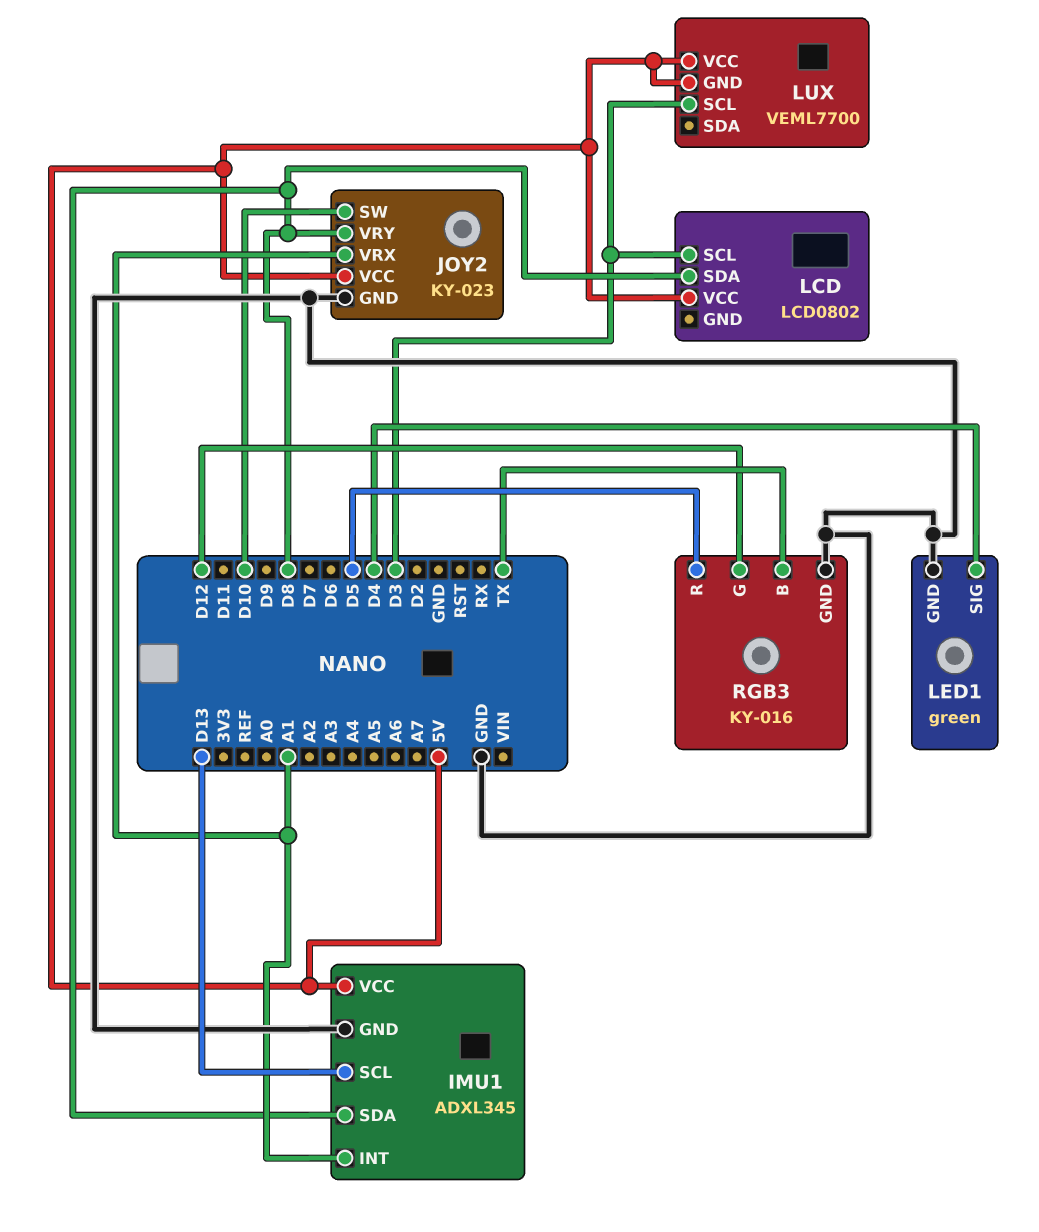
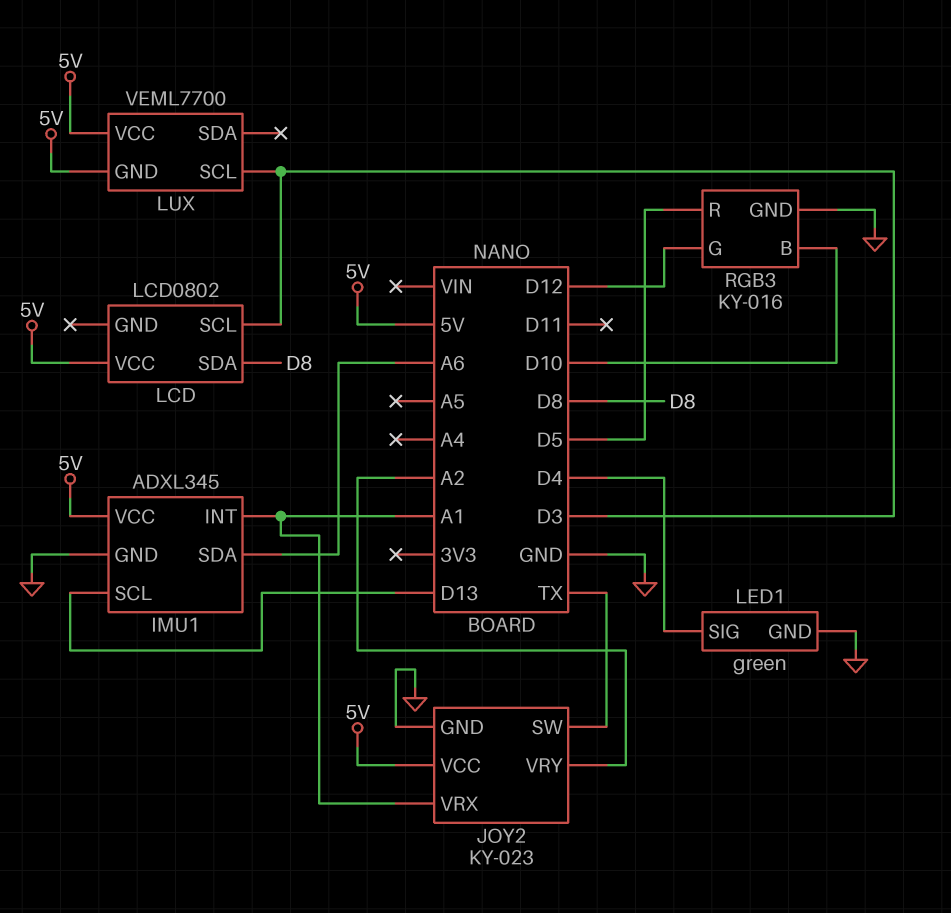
IMU1 pin SDA: D8 -> A6
JOY2 pin SW: D10 -> TX
JOY2 pin VRY: D8 -> A2
RGB3 pin B: TX -> D10

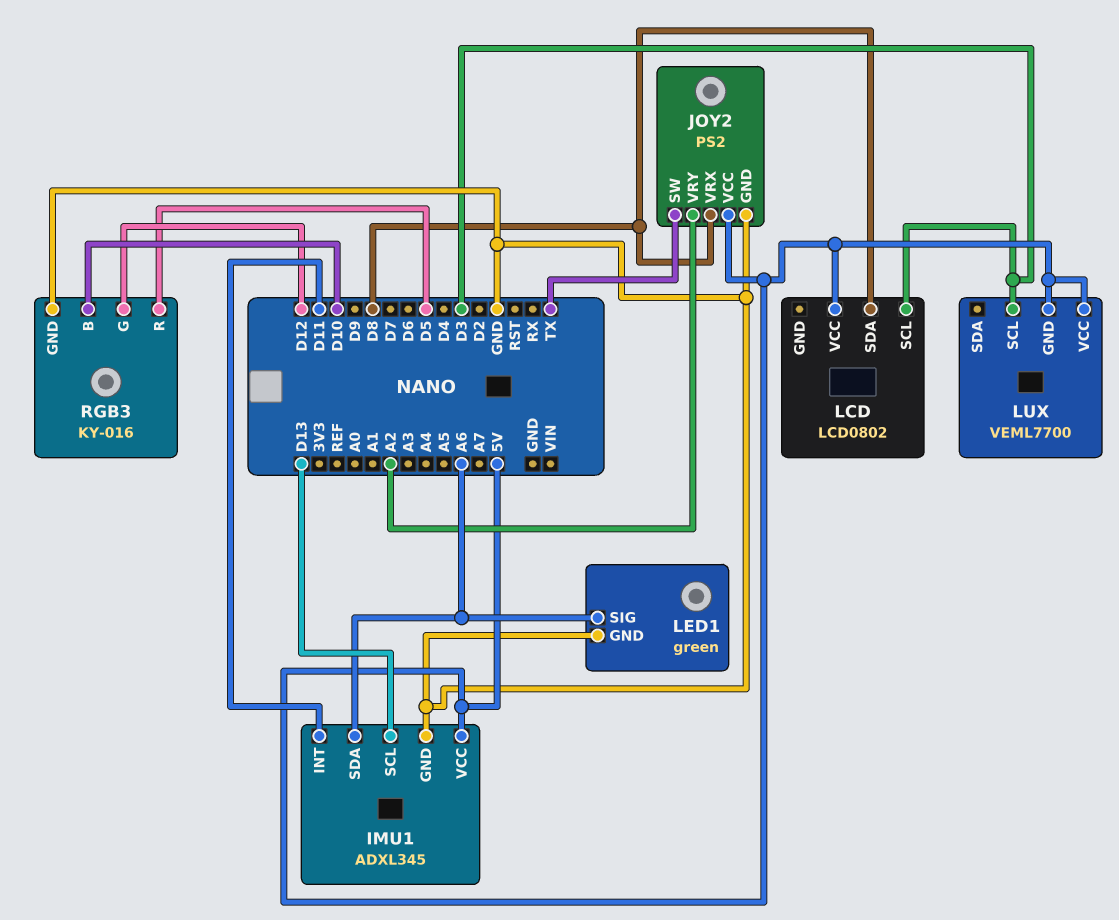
IMU1 pin INT: A1 -> D11
JOY2: KY-023 -> PS2
JOY2 pin VRX: A1 -> D8
LED1 pin SIG: D4 -> A6

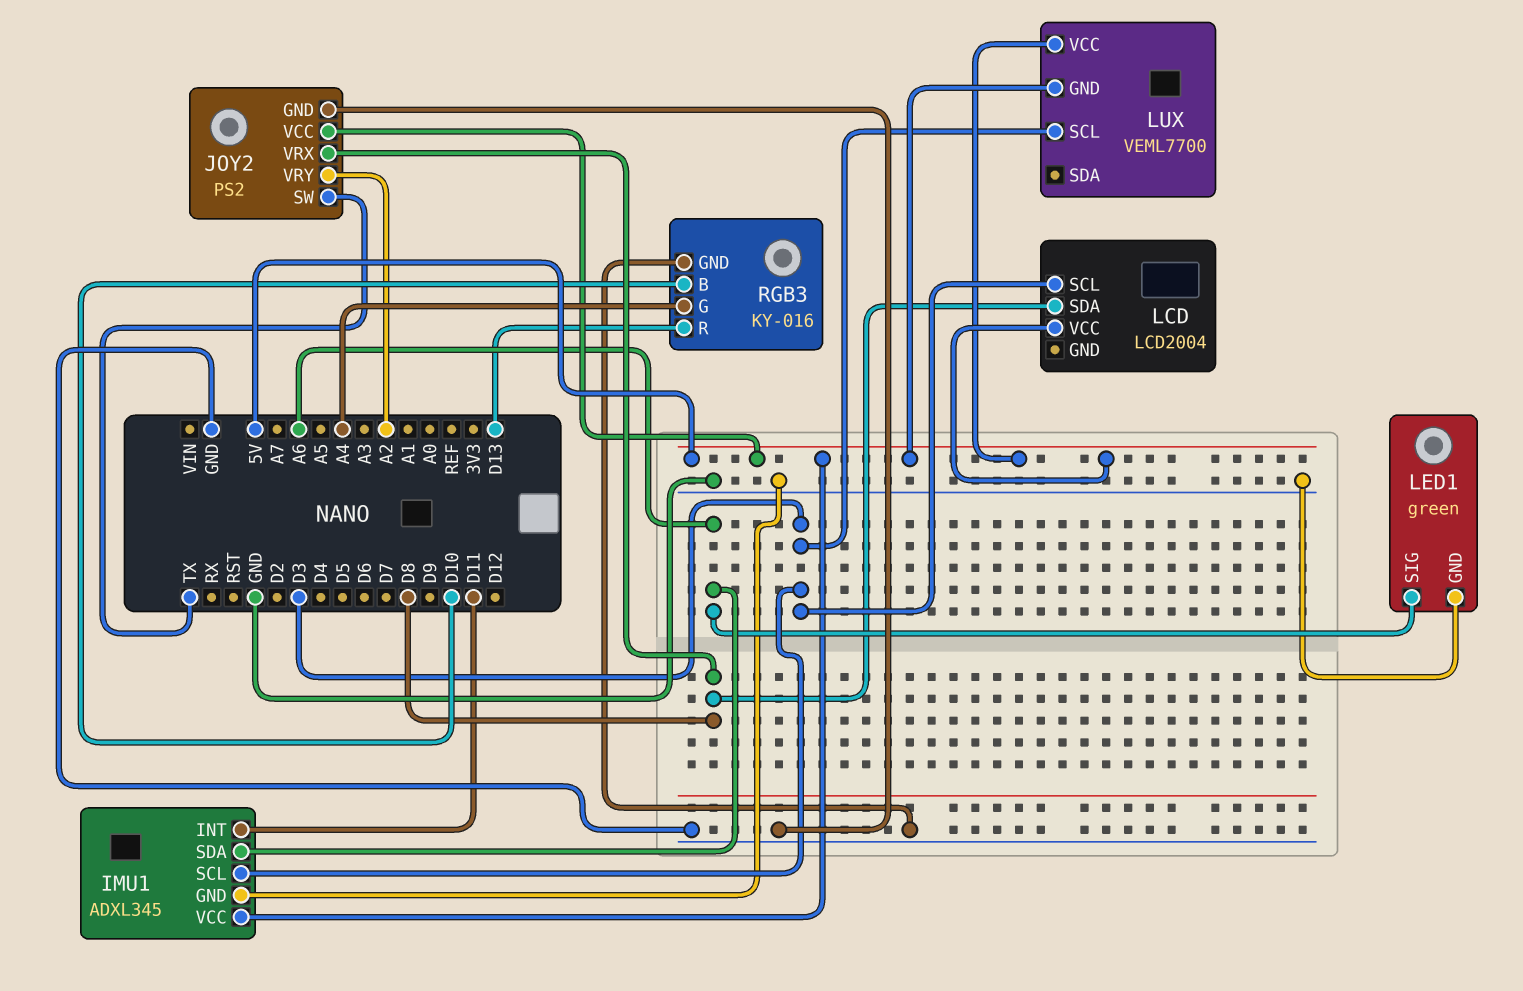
IMU1 pin SCL: D13 -> D3
LCD: LCD0802 -> LCD2004
RGB3 pin G: D12 -> A4
RGB3 pin R: D5 -> D13

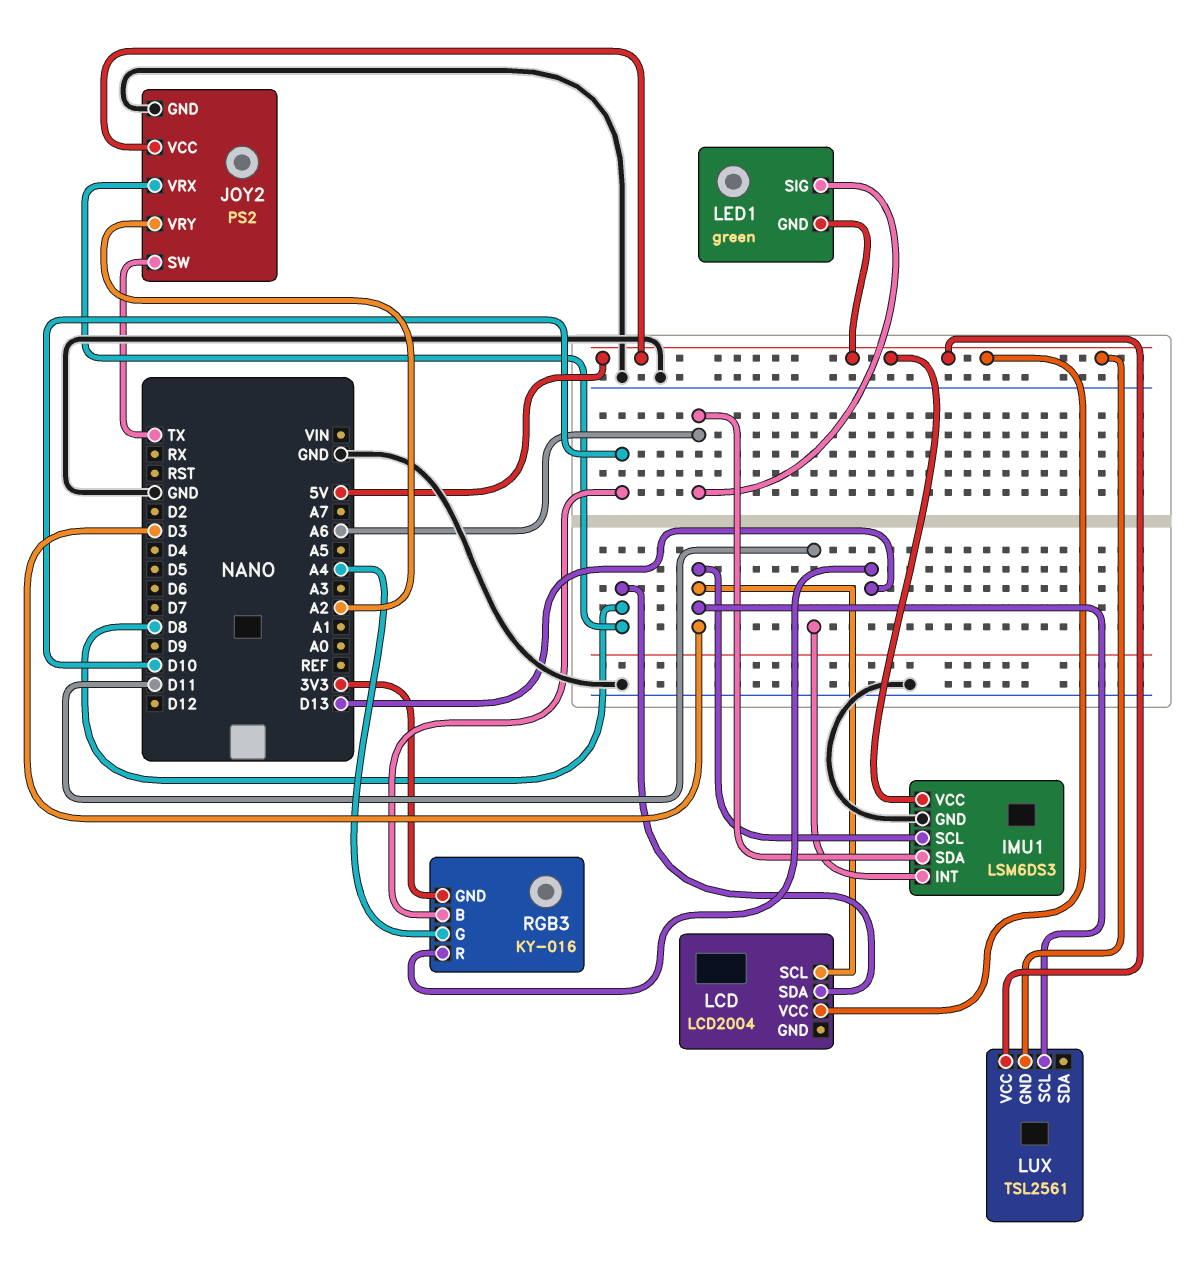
IMU1: ADXL345 -> LSM6DS3
LED1 pin GND: GND -> 5V
LUX: VEML7700 -> TSL2561
RGB3 pin GND: GND -> 3V3

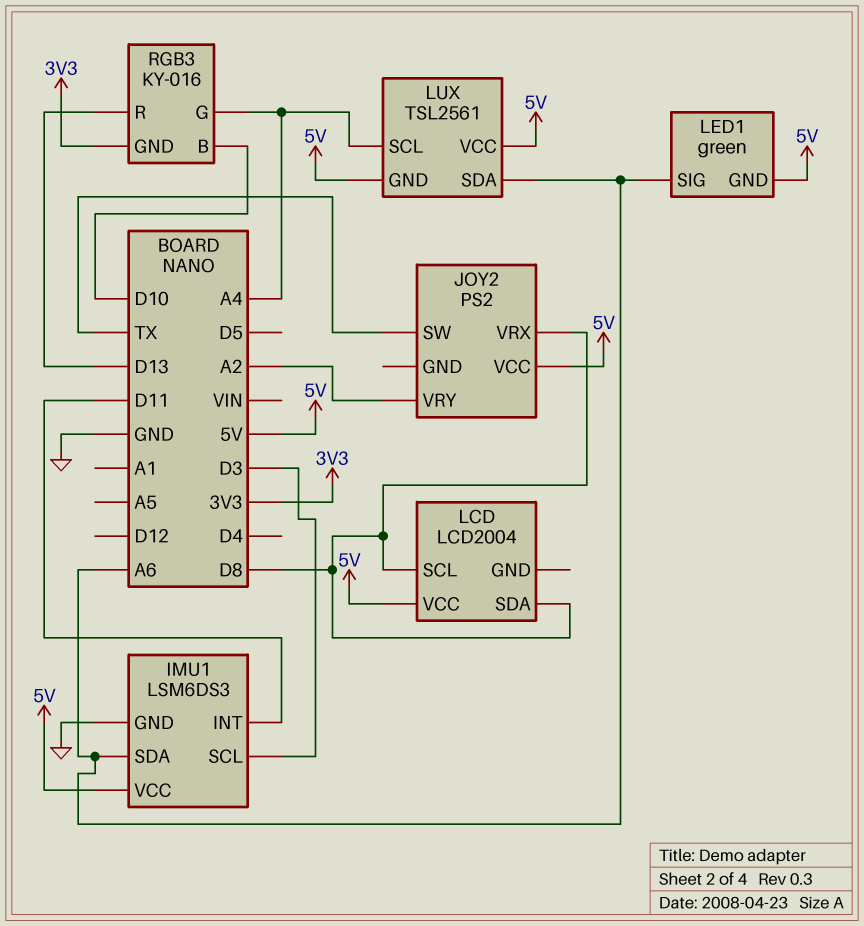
JOY2 pin GND: GND -> none
LCD pin SCL: D3 -> D8
LUX pin SCL: D3 -> A4
LUX pin SDA: none -> A6

